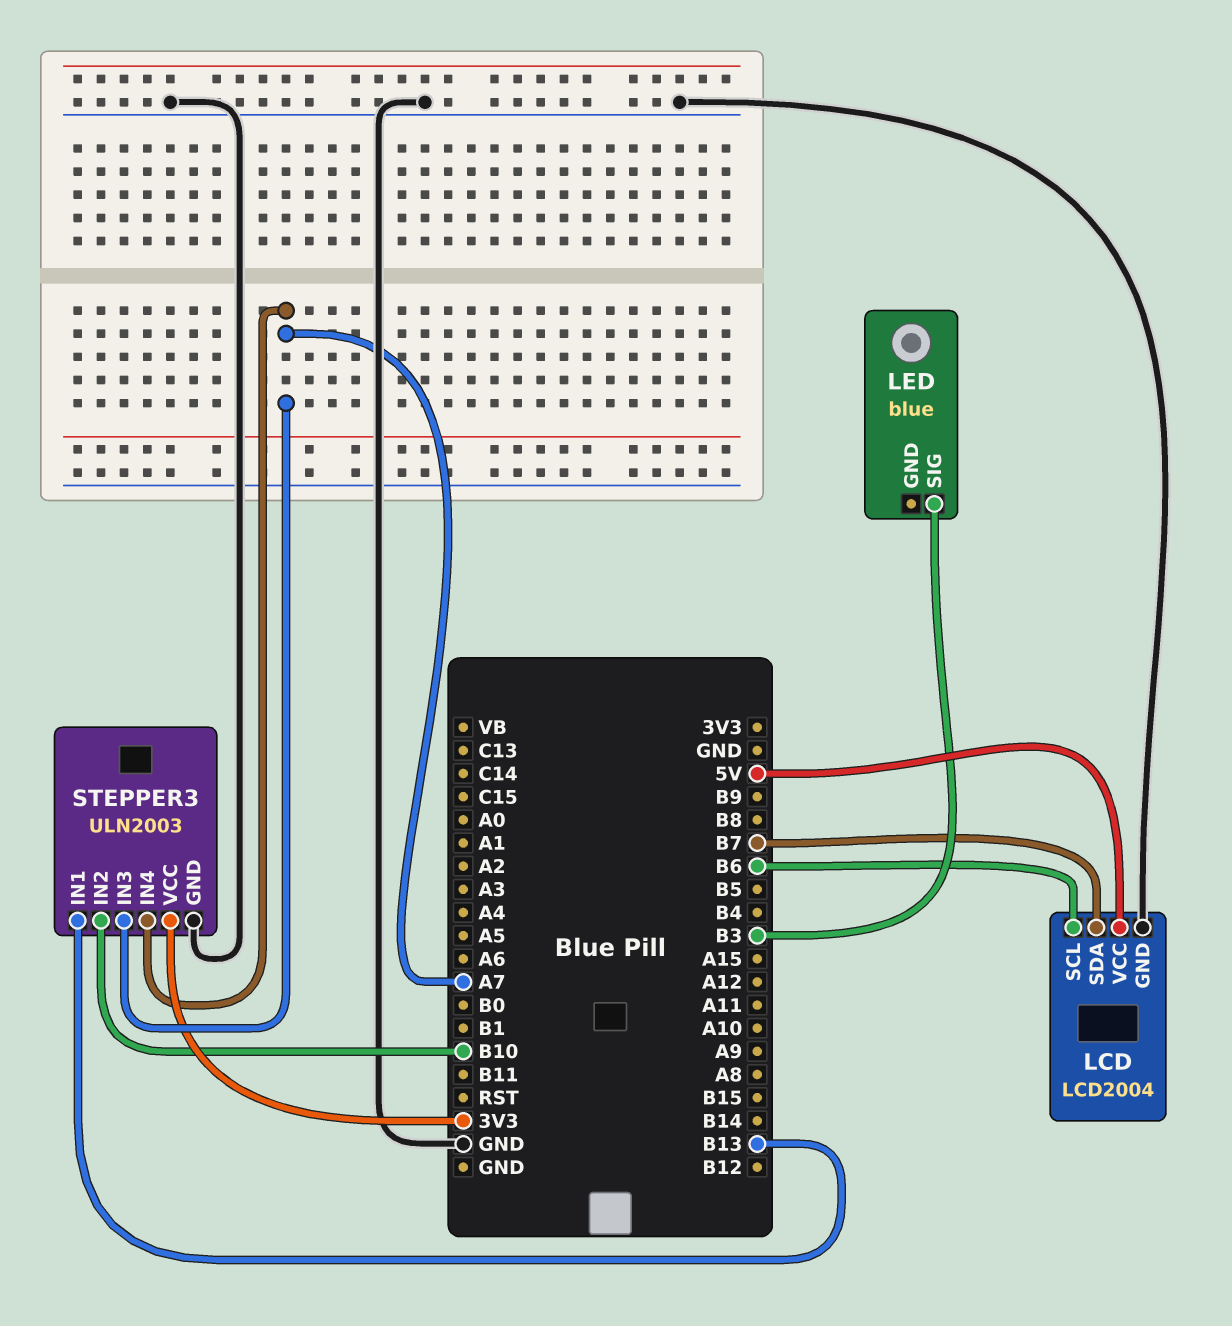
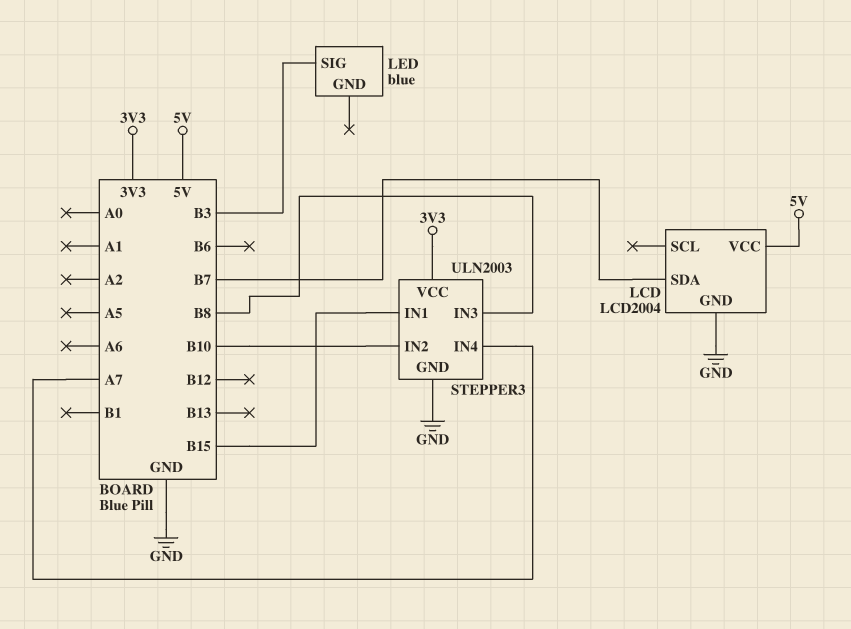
LCD pin SCL: B6 -> none
STEPPER3 pin IN1: B13 -> B15
STEPPER3 pin IN3: A7 -> B8

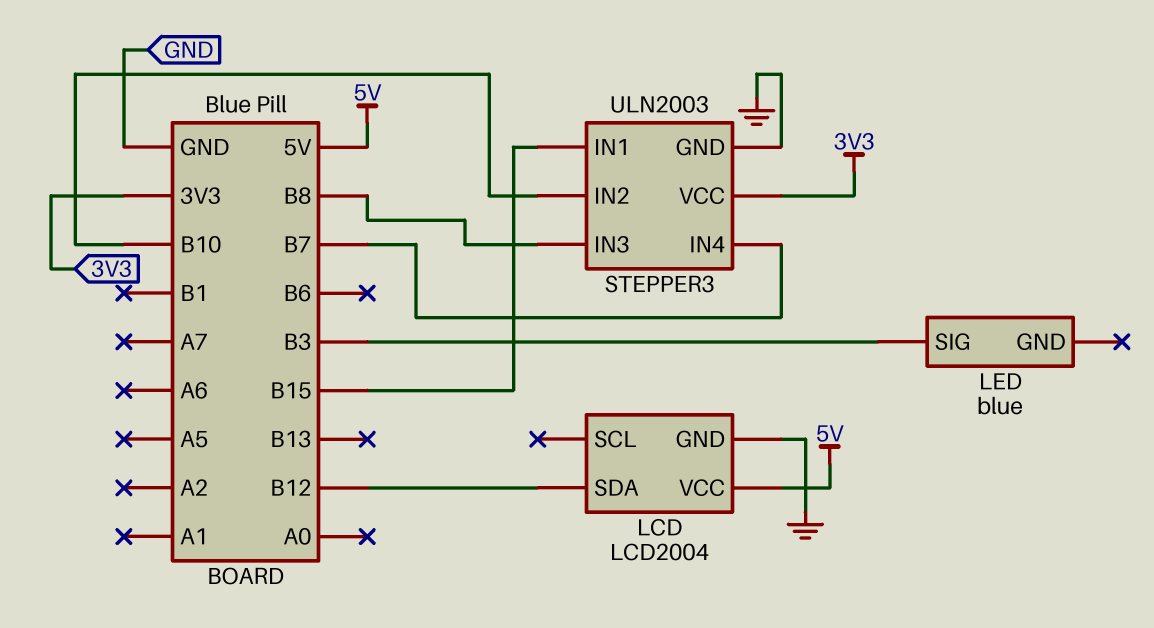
LCD pin SDA: B7 -> B12
STEPPER3 pin IN4: A7 -> B7

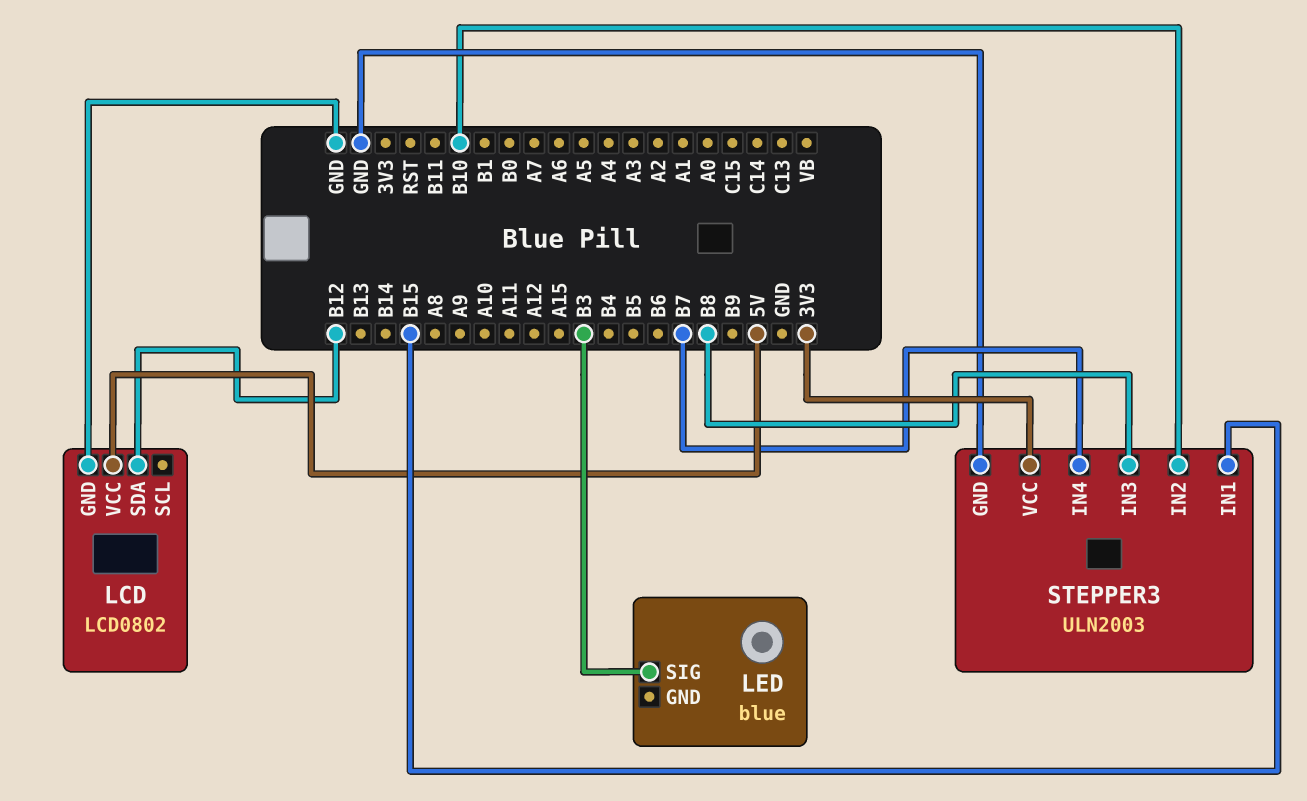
LCD: LCD2004 -> LCD0802

